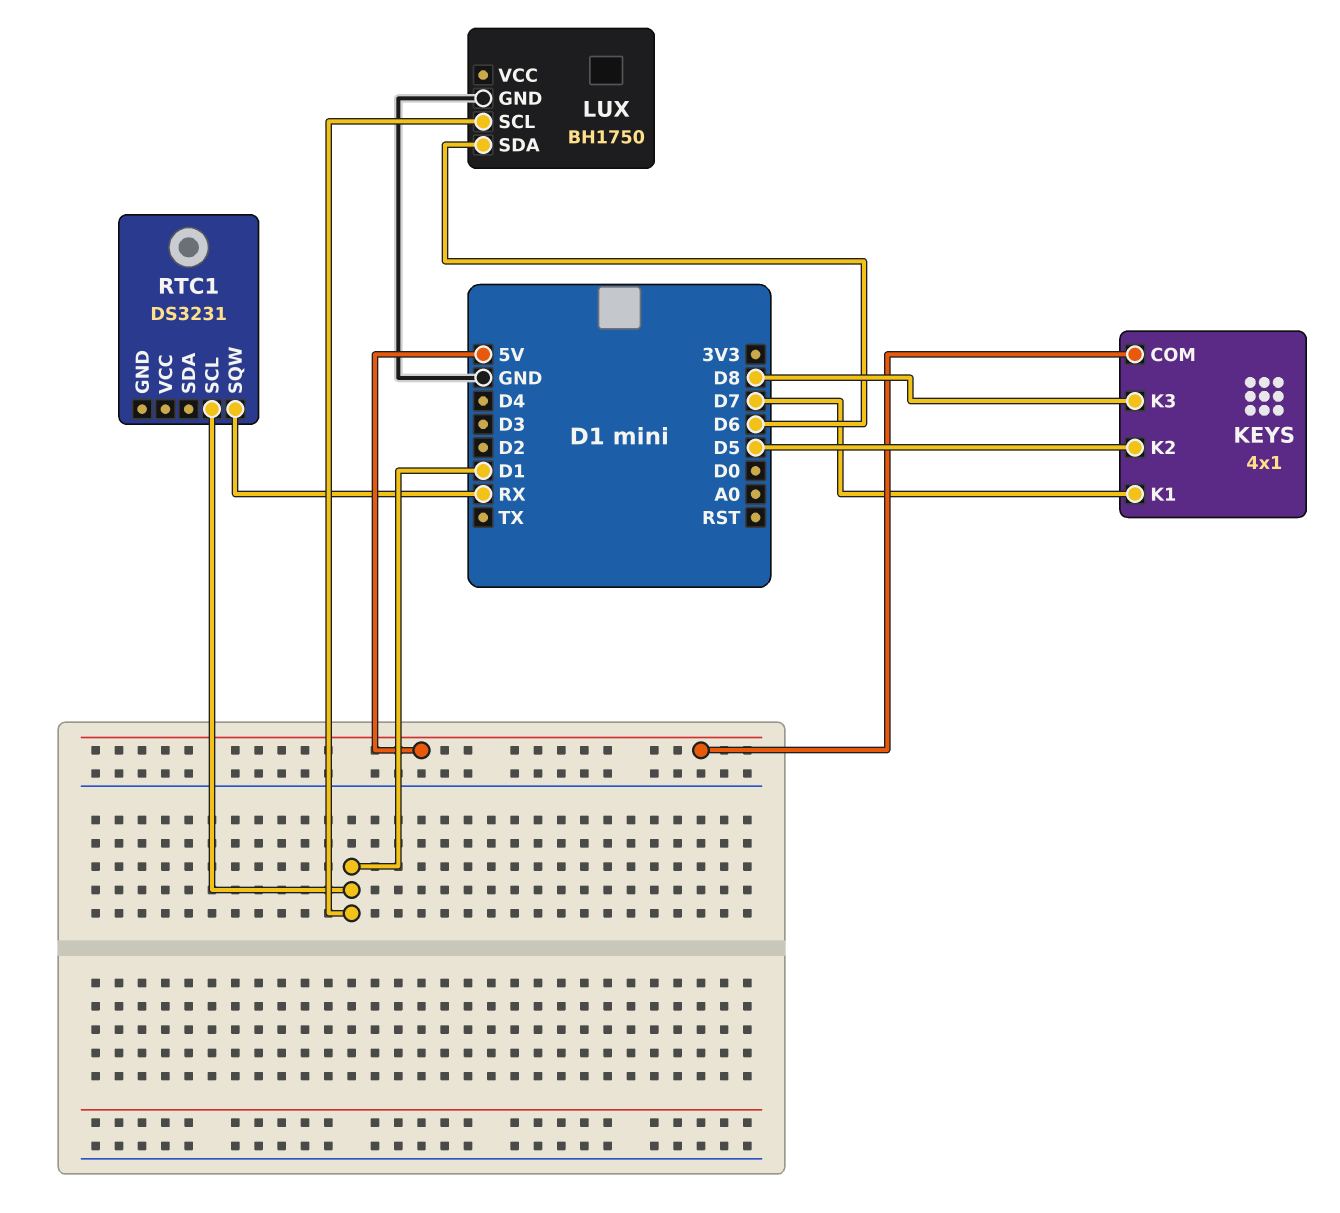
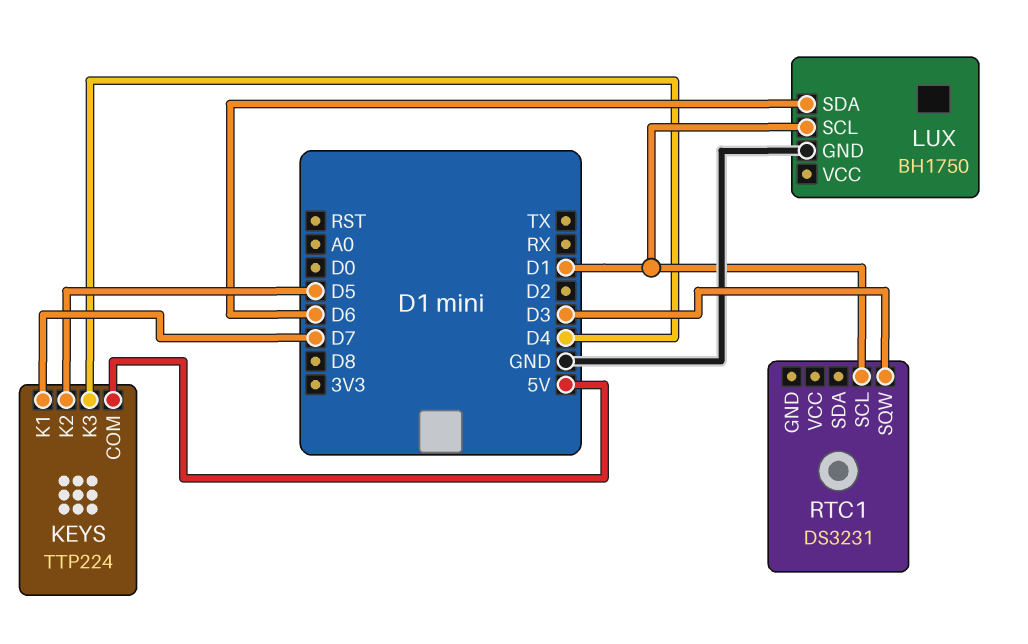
KEYS: 4x1 -> TTP224
KEYS pin K3: D8 -> D4
RTC1 pin SQW: RX -> D3

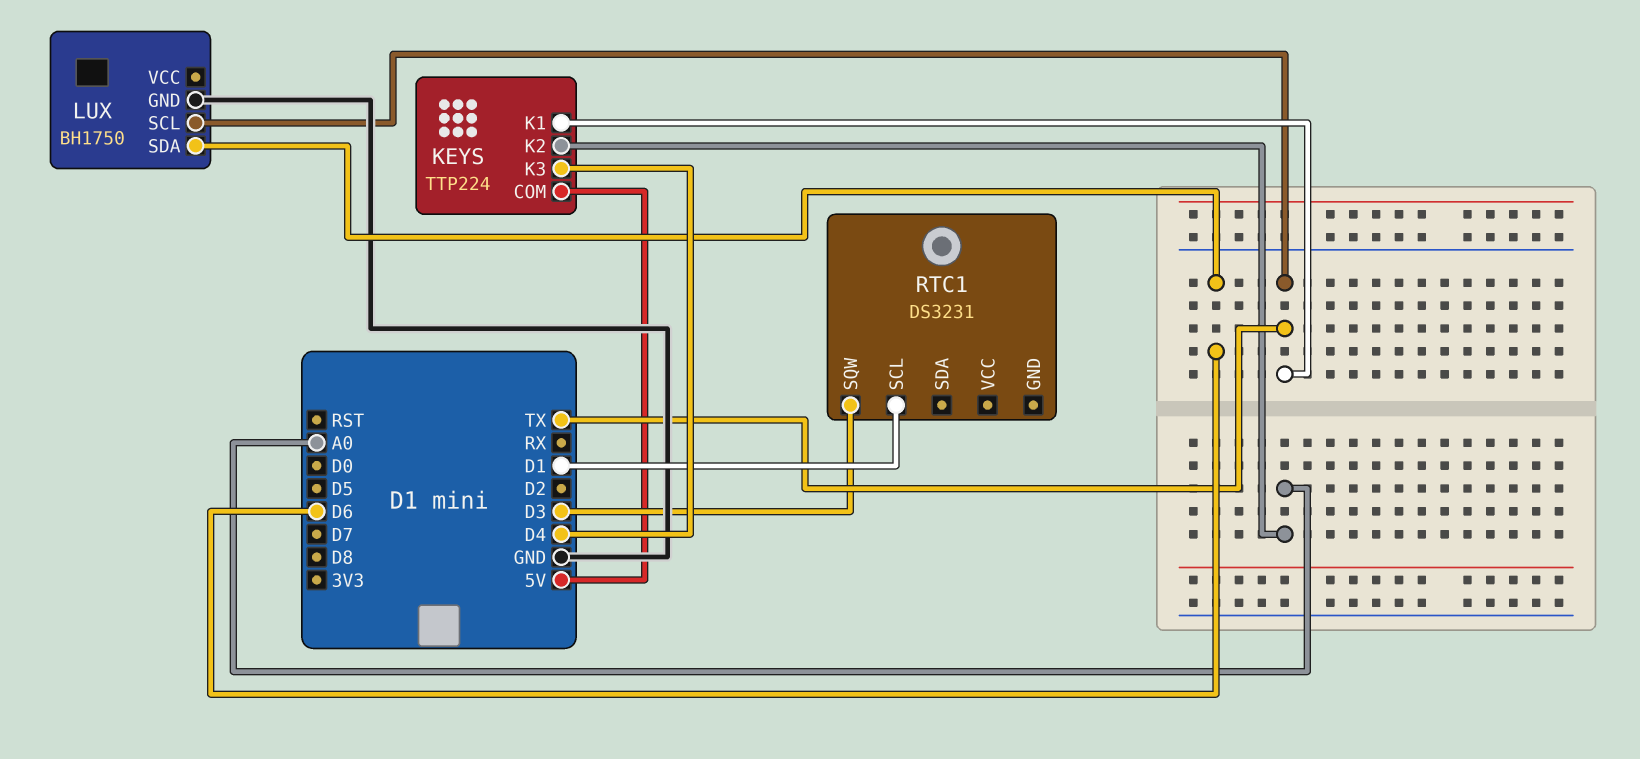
KEYS pin K1: D7 -> TX
KEYS pin K2: D5 -> A0
LUX pin SCL: D1 -> TX

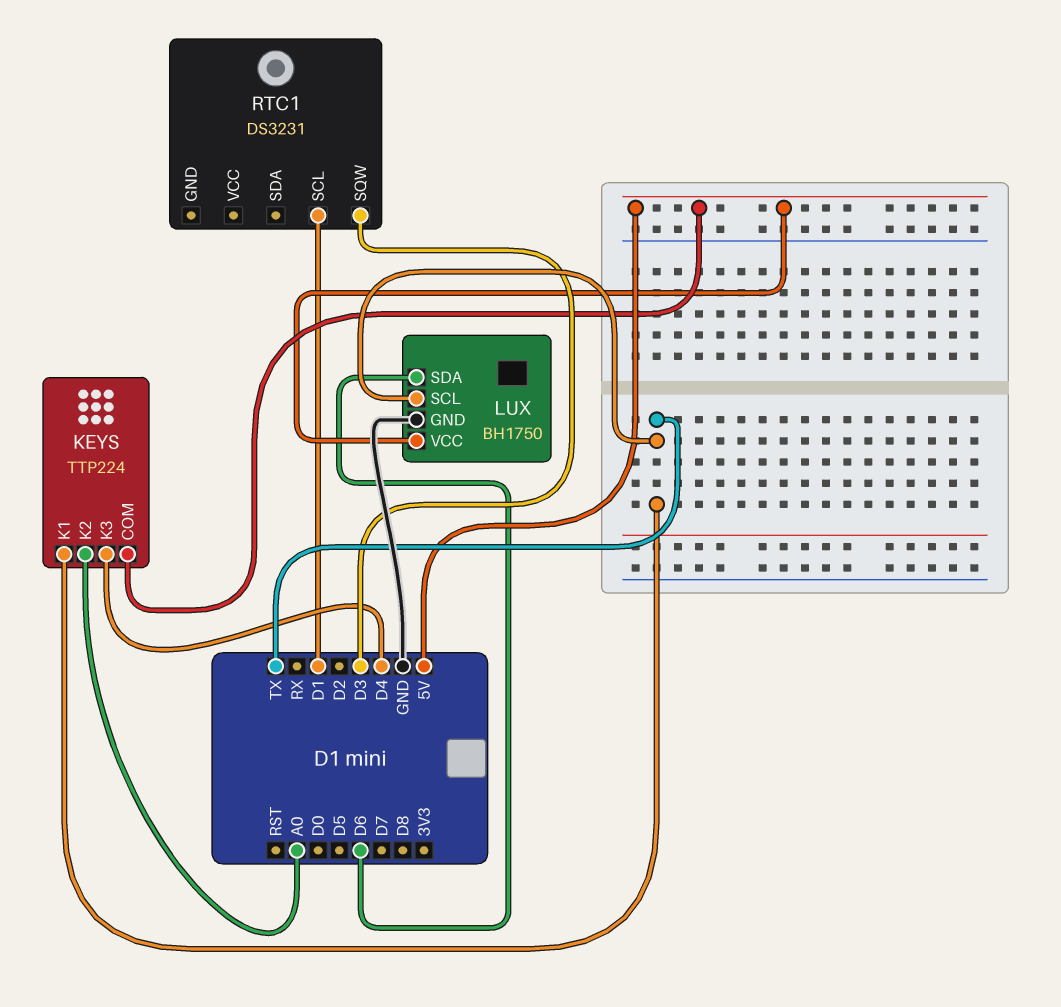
LUX pin VCC: none -> 5V

